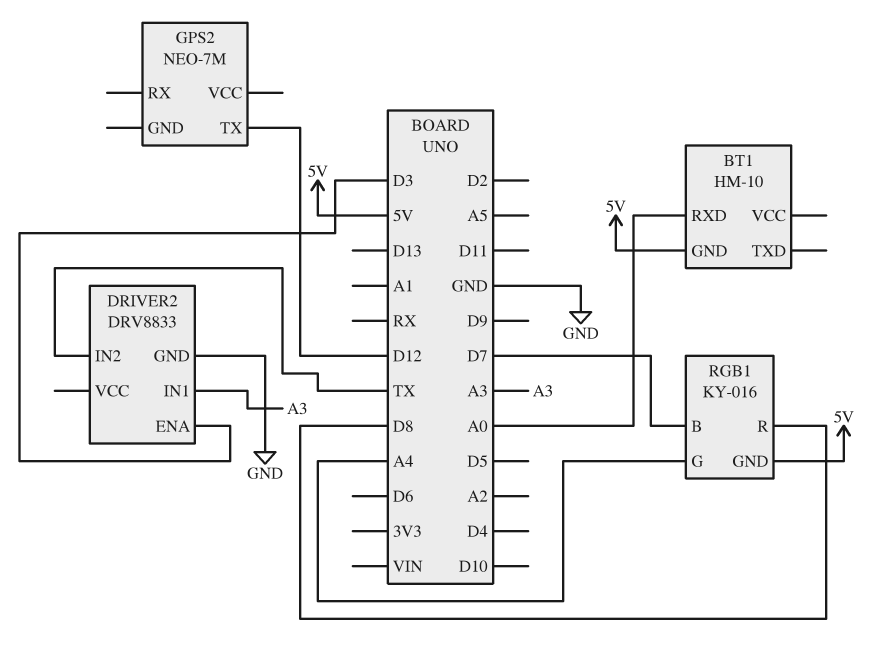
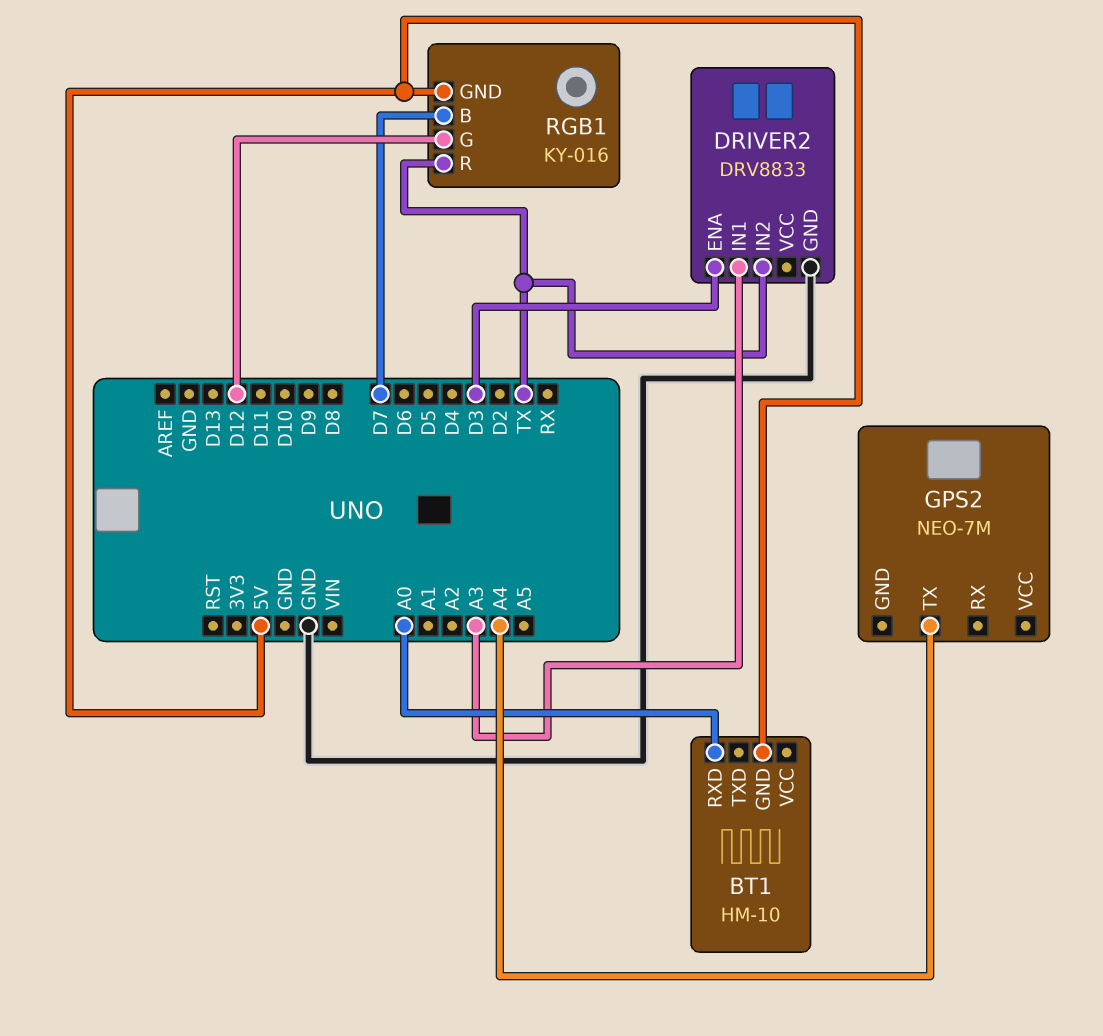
GPS2 pin TX: D12 -> A4
RGB1 pin G: A4 -> D12
RGB1 pin R: D8 -> TX

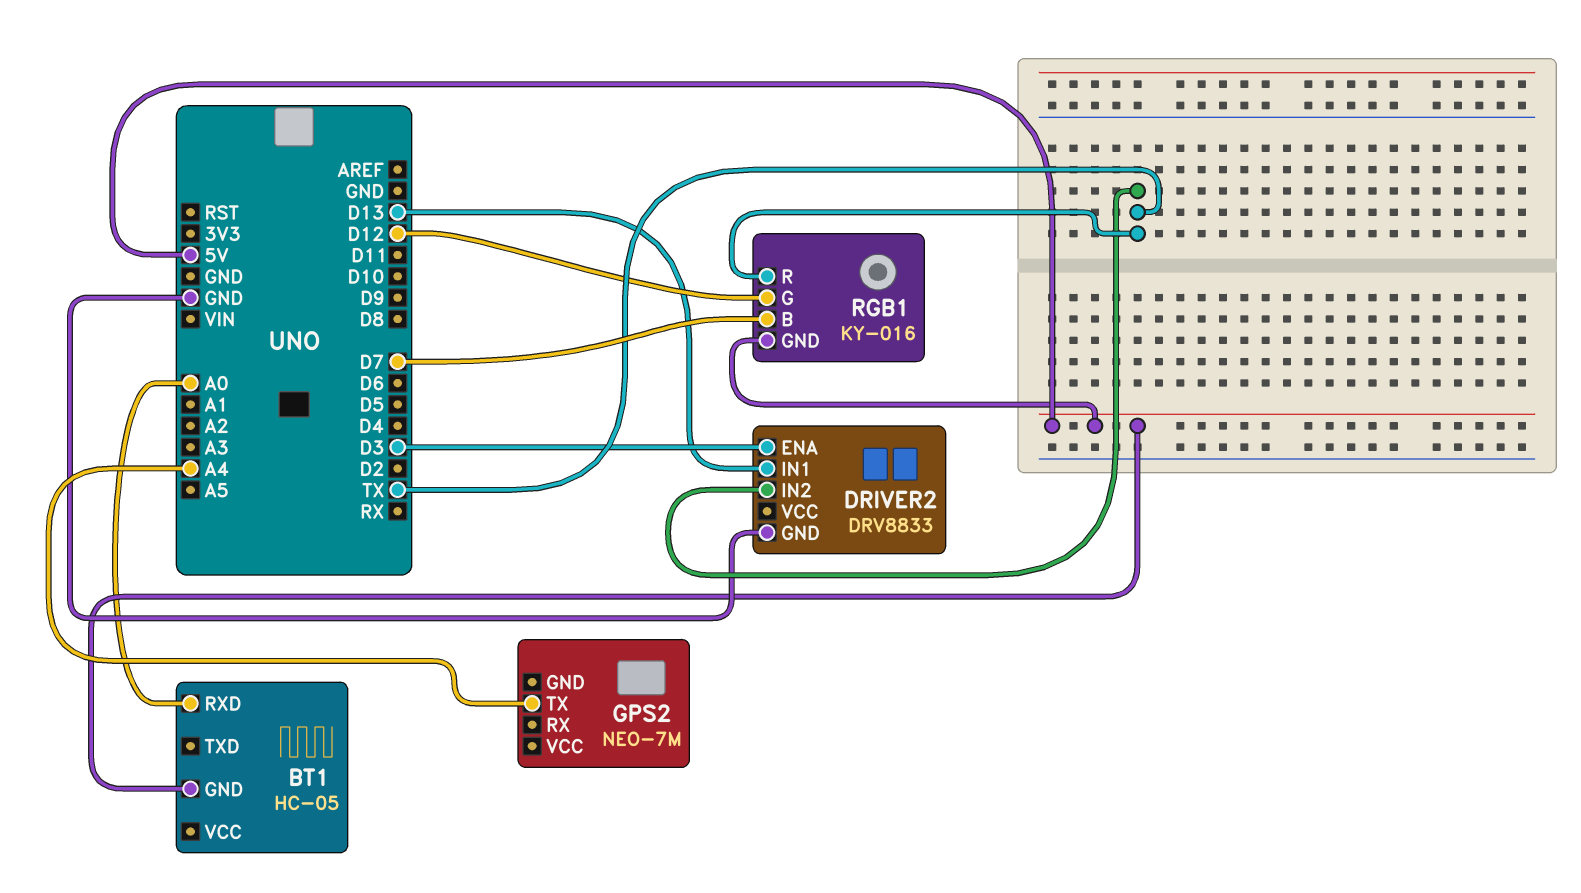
BT1: HM-10 -> HC-05
DRIVER2 pin IN1: A3 -> D13

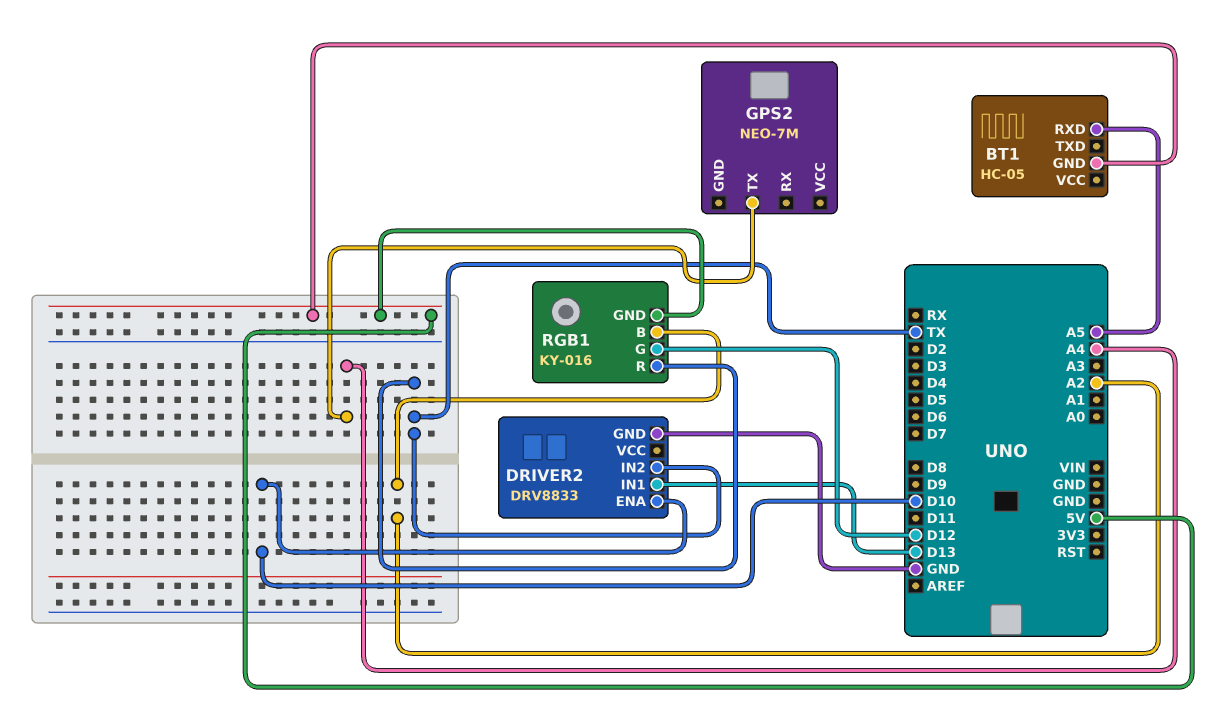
BT1 pin RXD: A0 -> A5
DRIVER2 pin ENA: D3 -> D10
RGB1 pin B: D7 -> A2

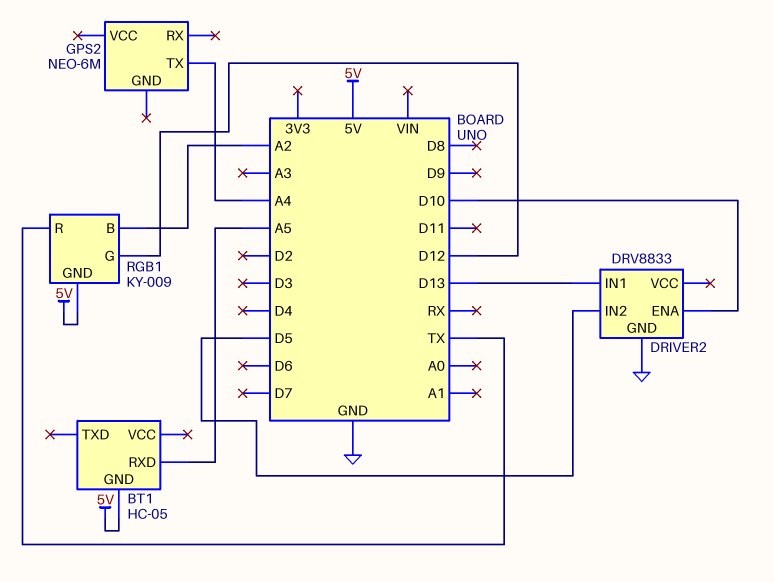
DRIVER2 pin IN2: TX -> D5
GPS2: NEO-7M -> NEO-6M
RGB1: KY-016 -> KY-009

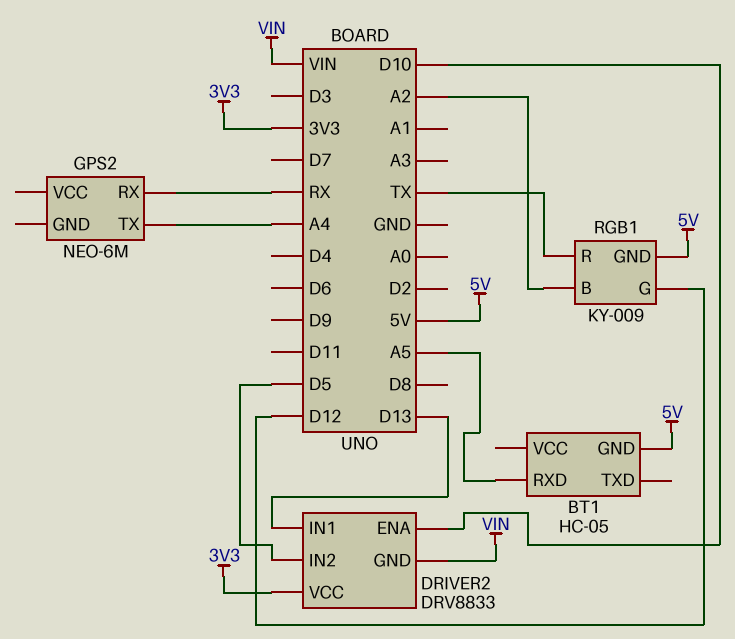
DRIVER2 pin GND: GND -> VIN
DRIVER2 pin VCC: none -> 3V3
GPS2 pin RX: none -> RX

